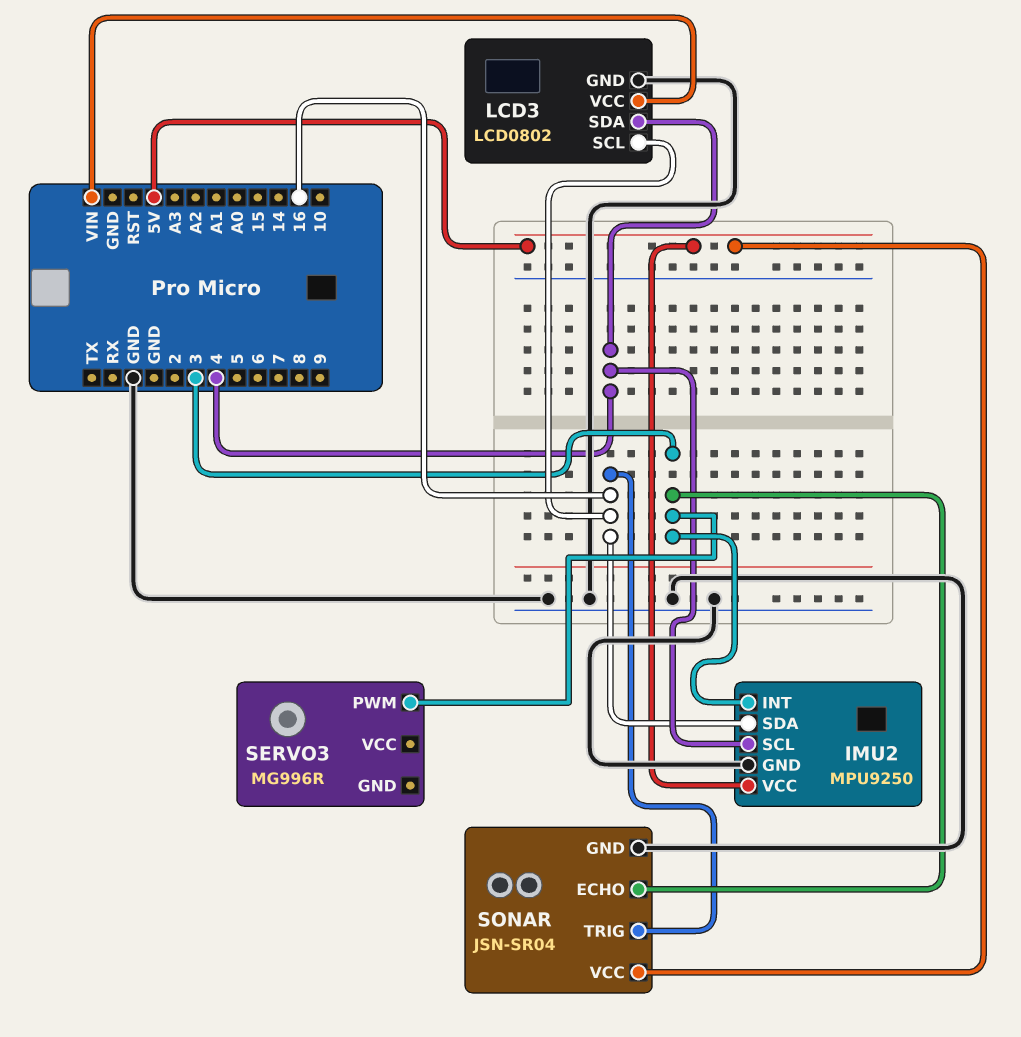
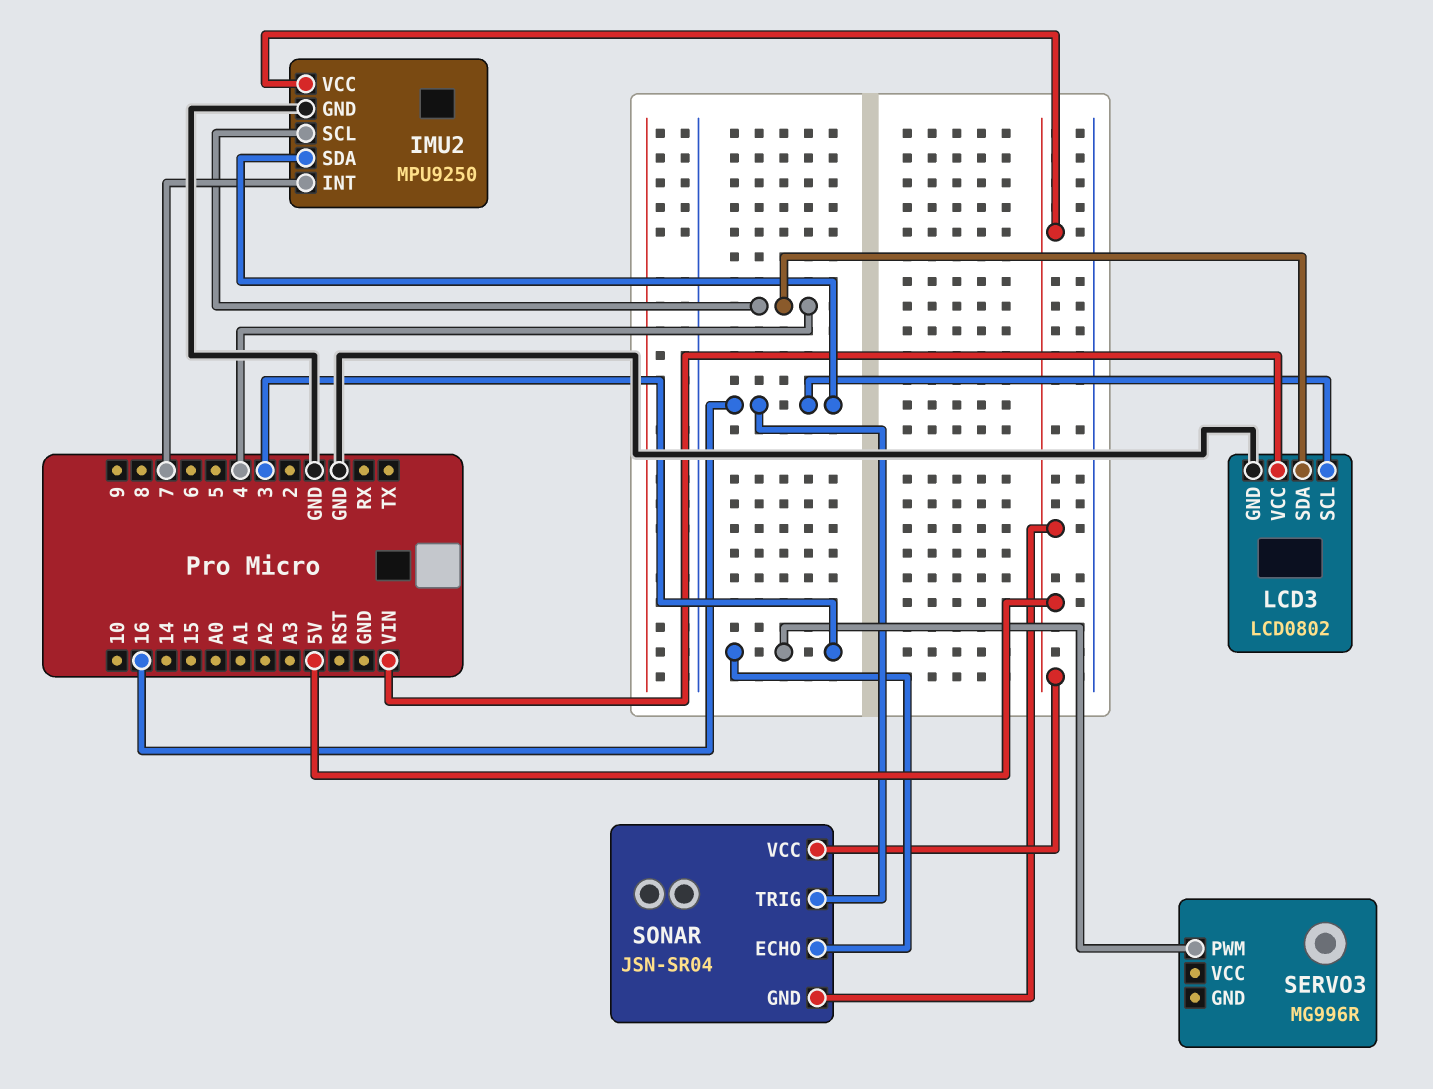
IMU2 pin INT: 3 -> 7
SONAR pin GND: GND -> 5V

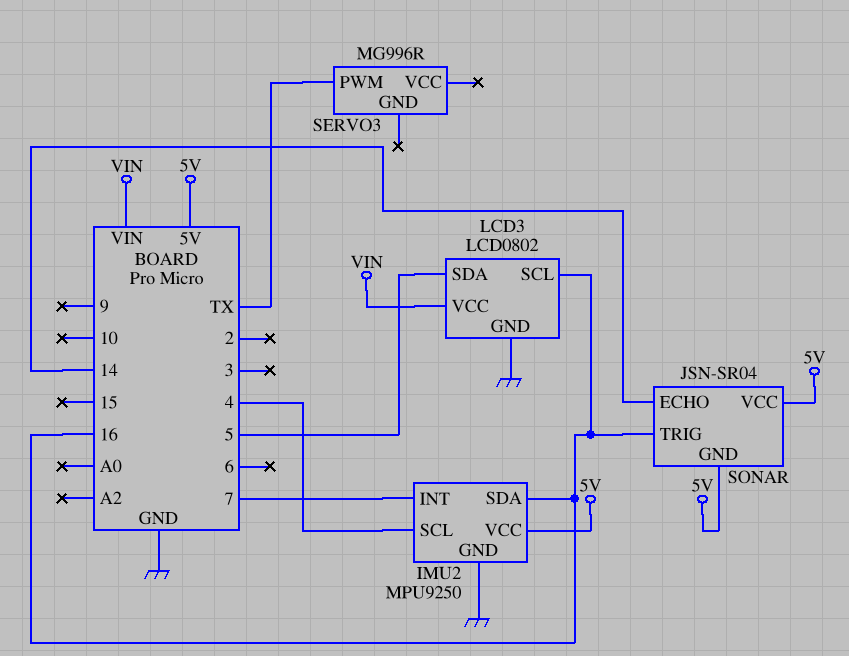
LCD3 pin SDA: 4 -> 5
SERVO3 pin PWM: 3 -> TX
SONAR pin ECHO: 3 -> 14

